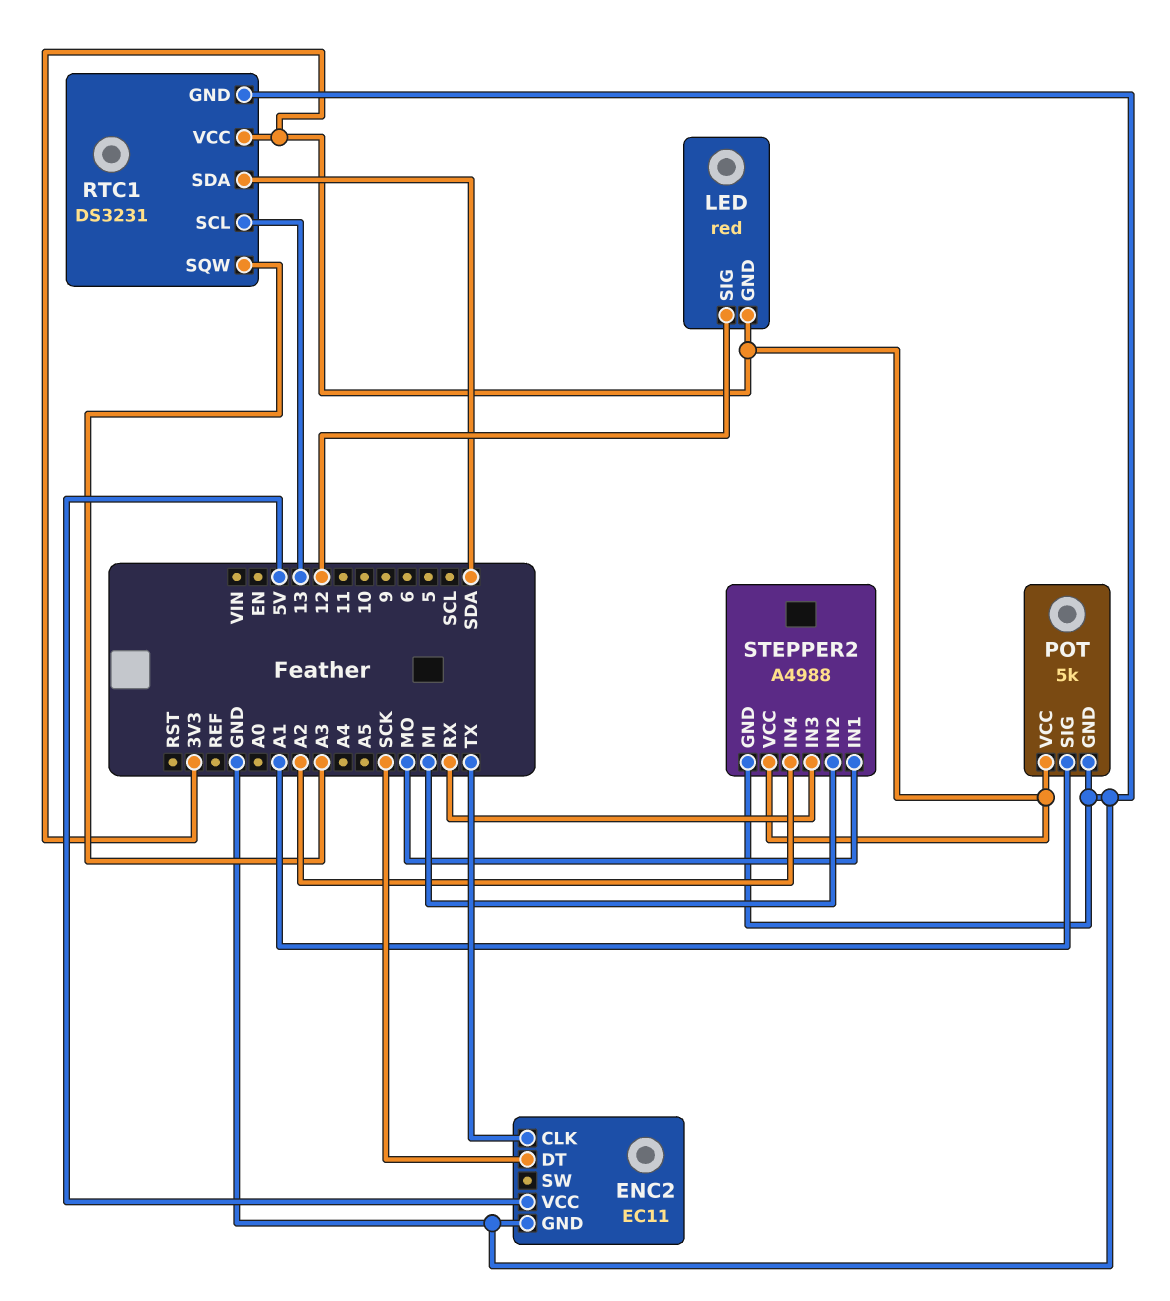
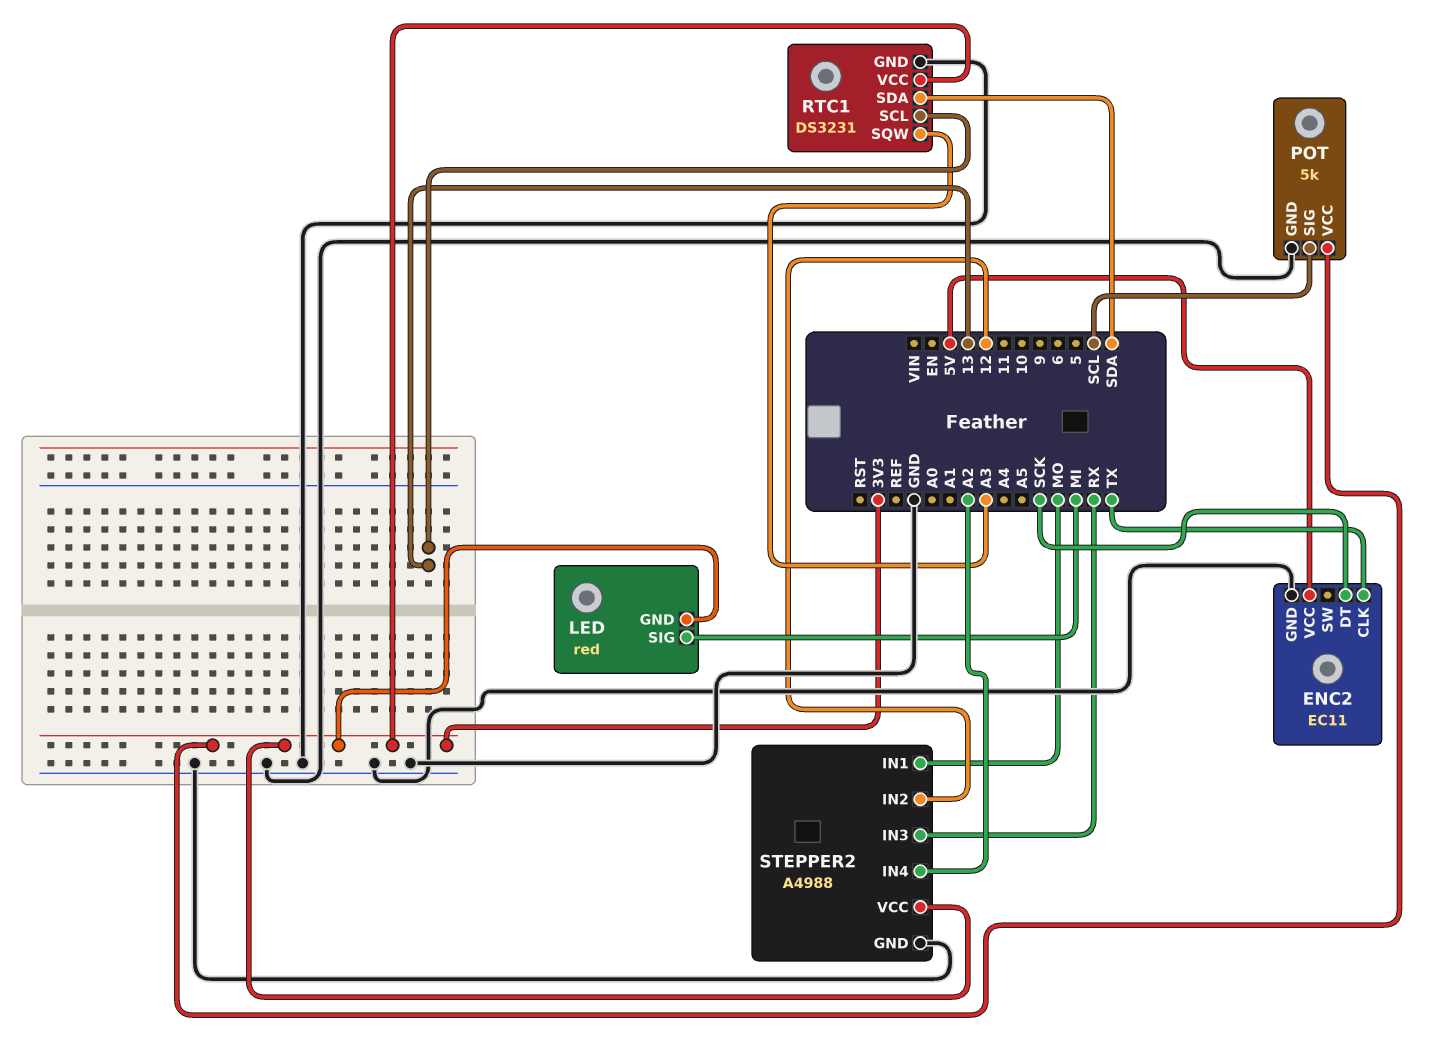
LED pin SIG: 12 -> MI
POT pin SIG: A1 -> SCL
STEPPER2 pin IN2: MI -> 12

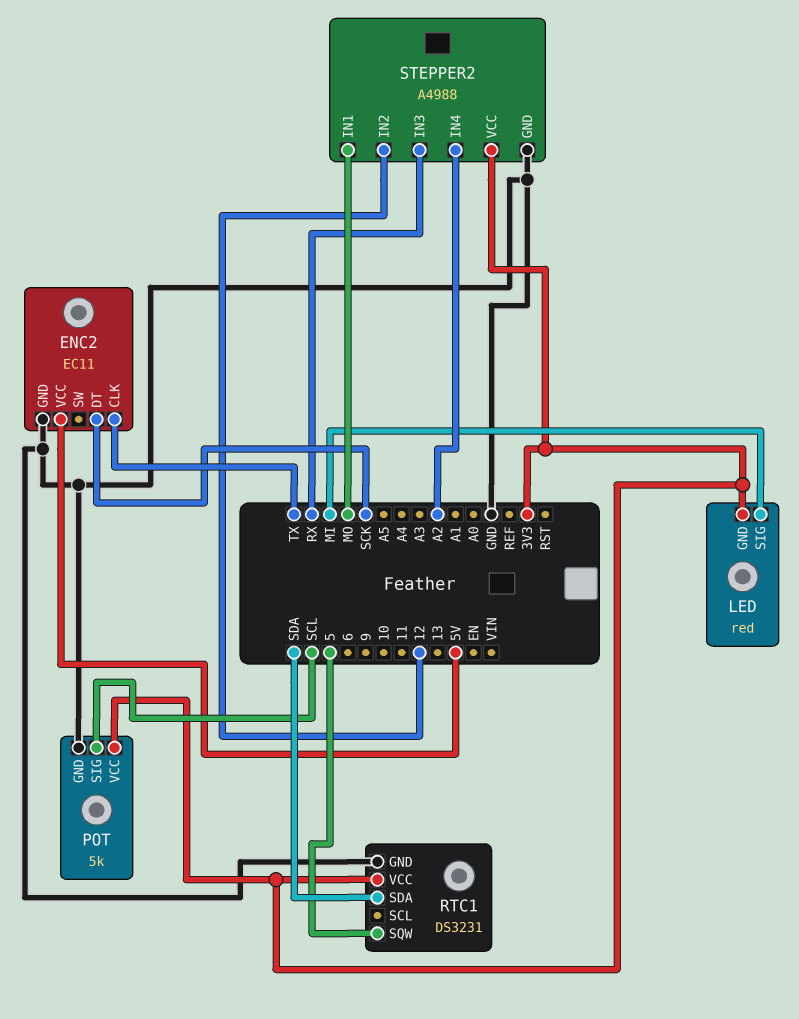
RTC1 pin SCL: 13 -> none
RTC1 pin SQW: A3 -> 5

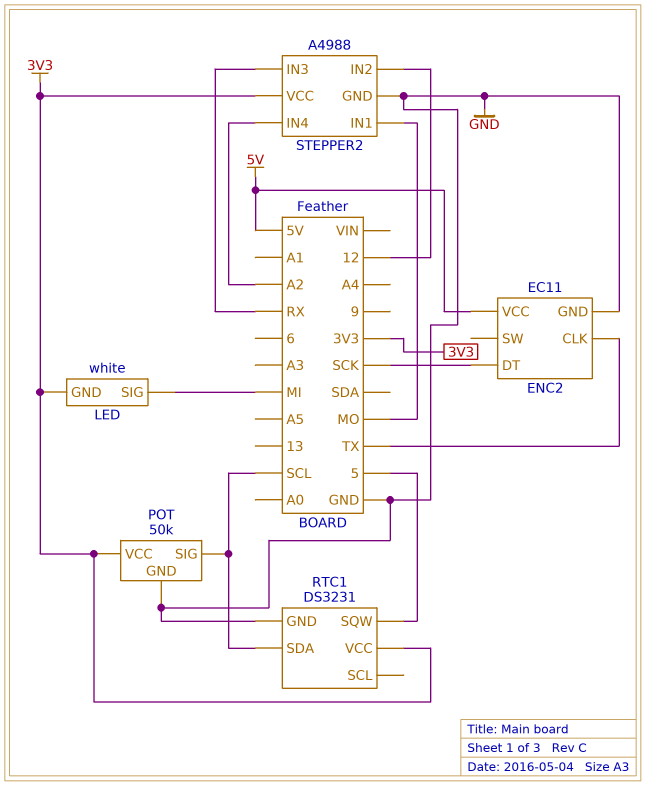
LED: red -> white
POT: 5k -> 50k
RTC1 pin SDA: SDA -> SCL

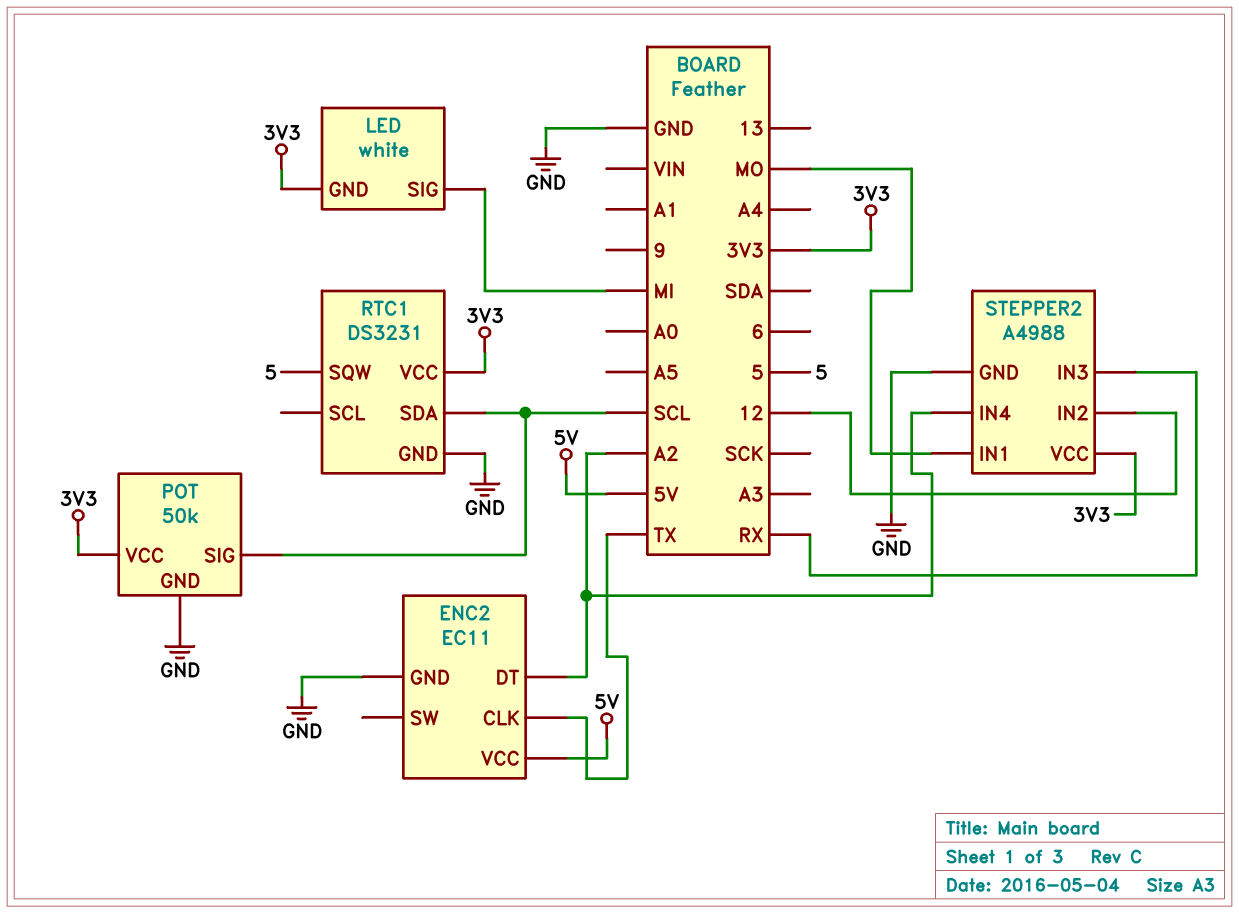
ENC2 pin DT: SCK -> A2

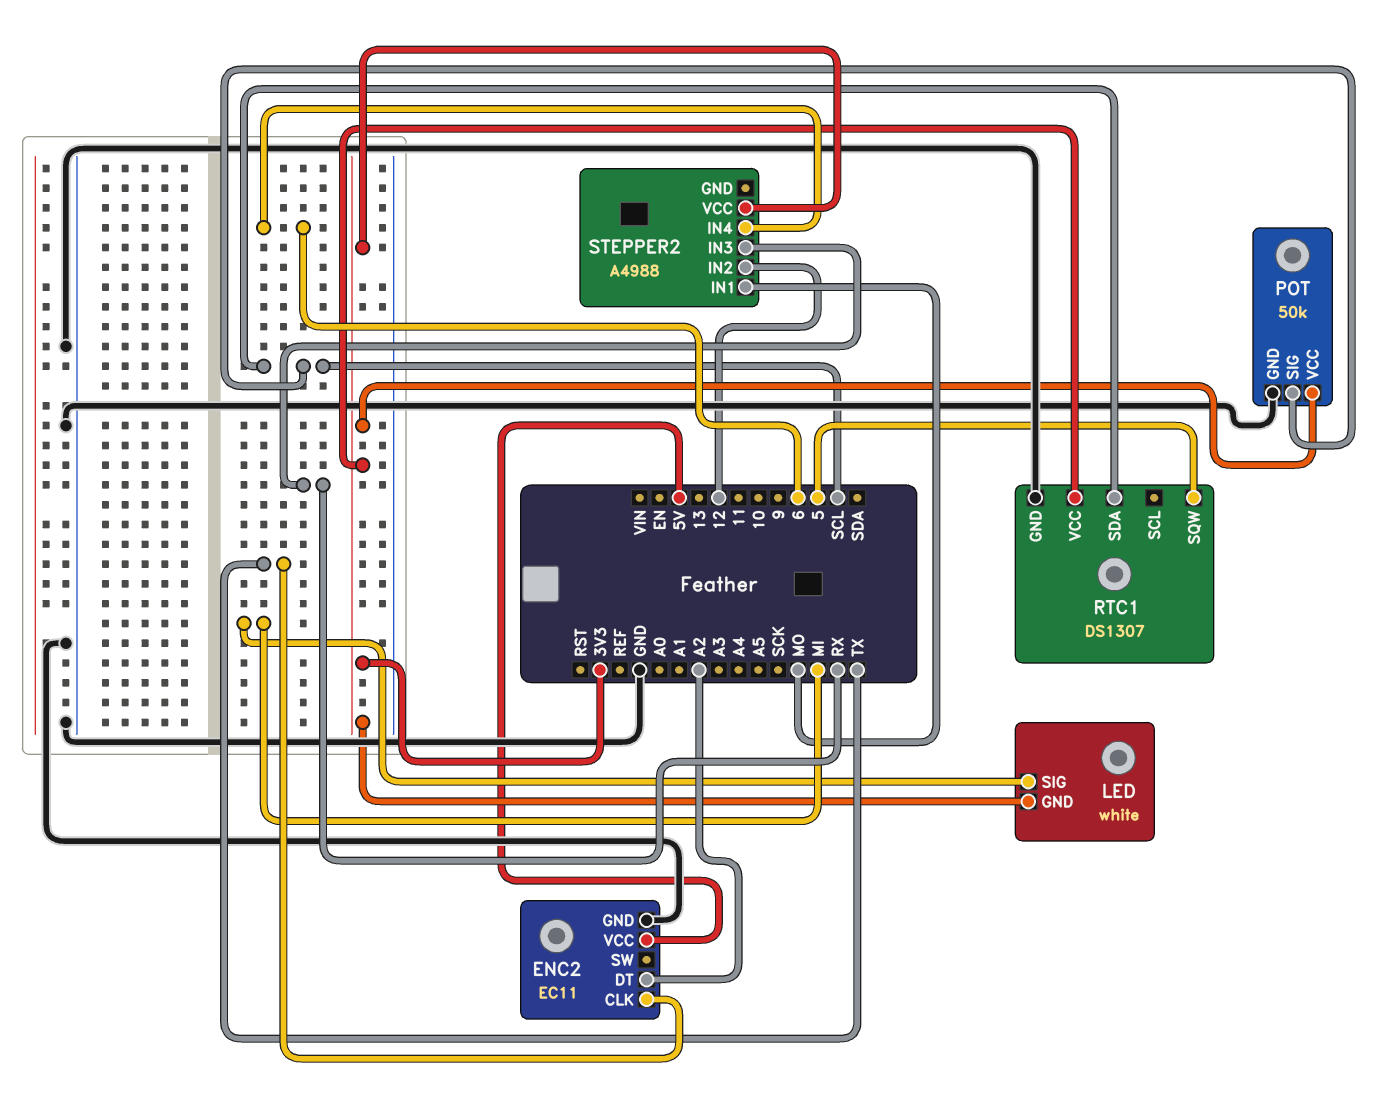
RTC1: DS3231 -> DS1307
STEPPER2 pin GND: GND -> none
STEPPER2 pin IN4: A2 -> 6

